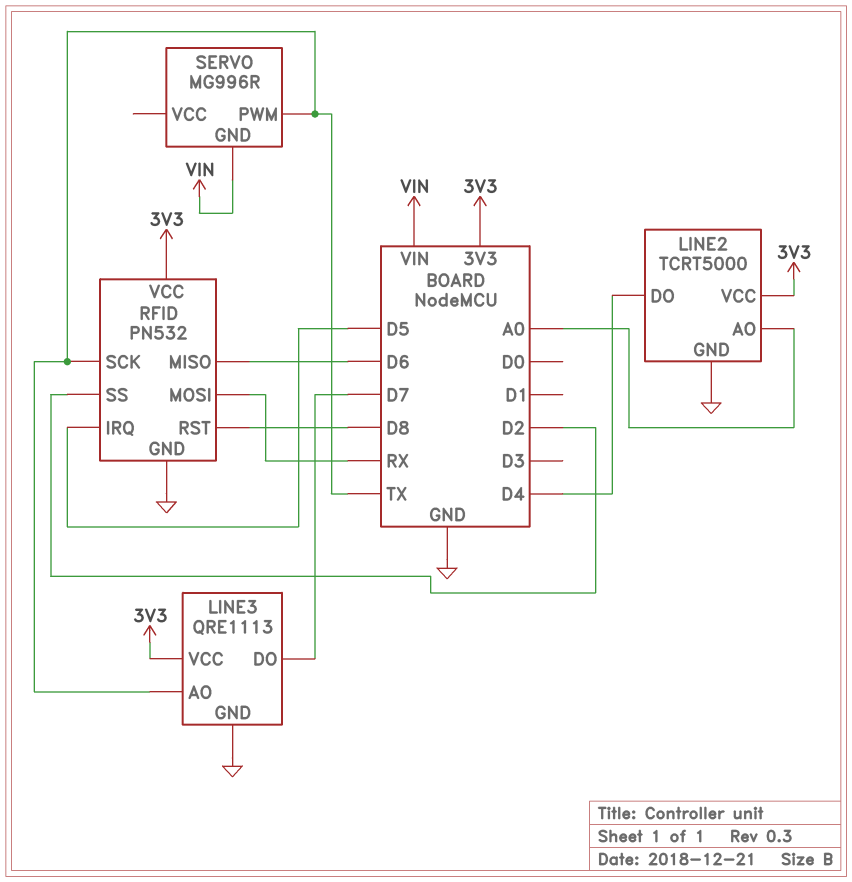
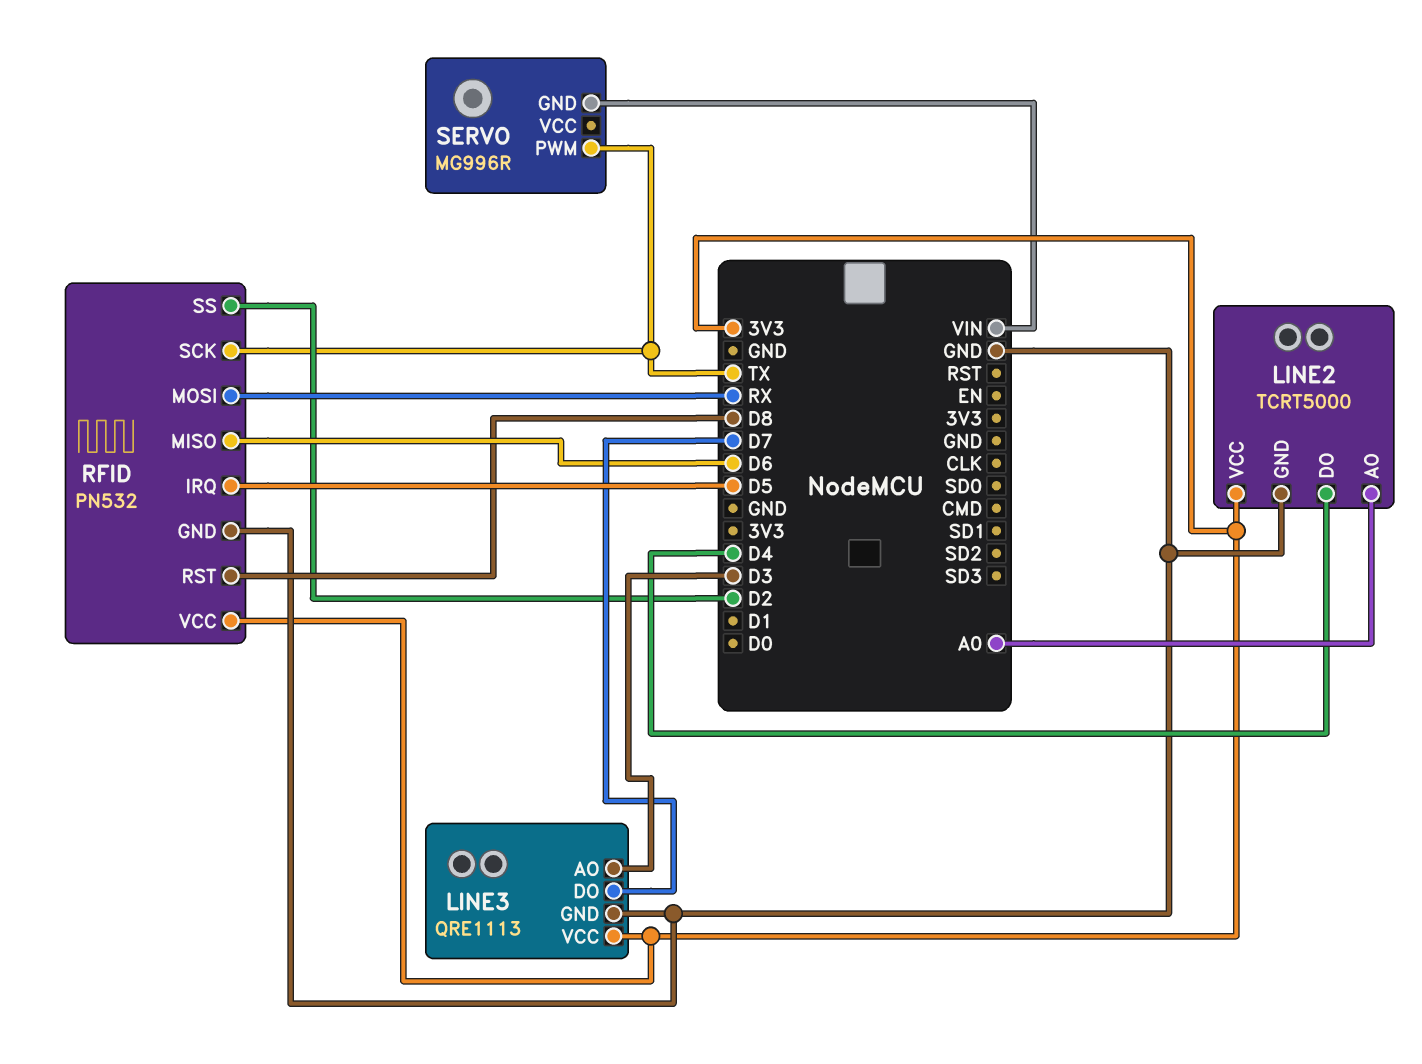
LINE3 pin AO: TX -> D3

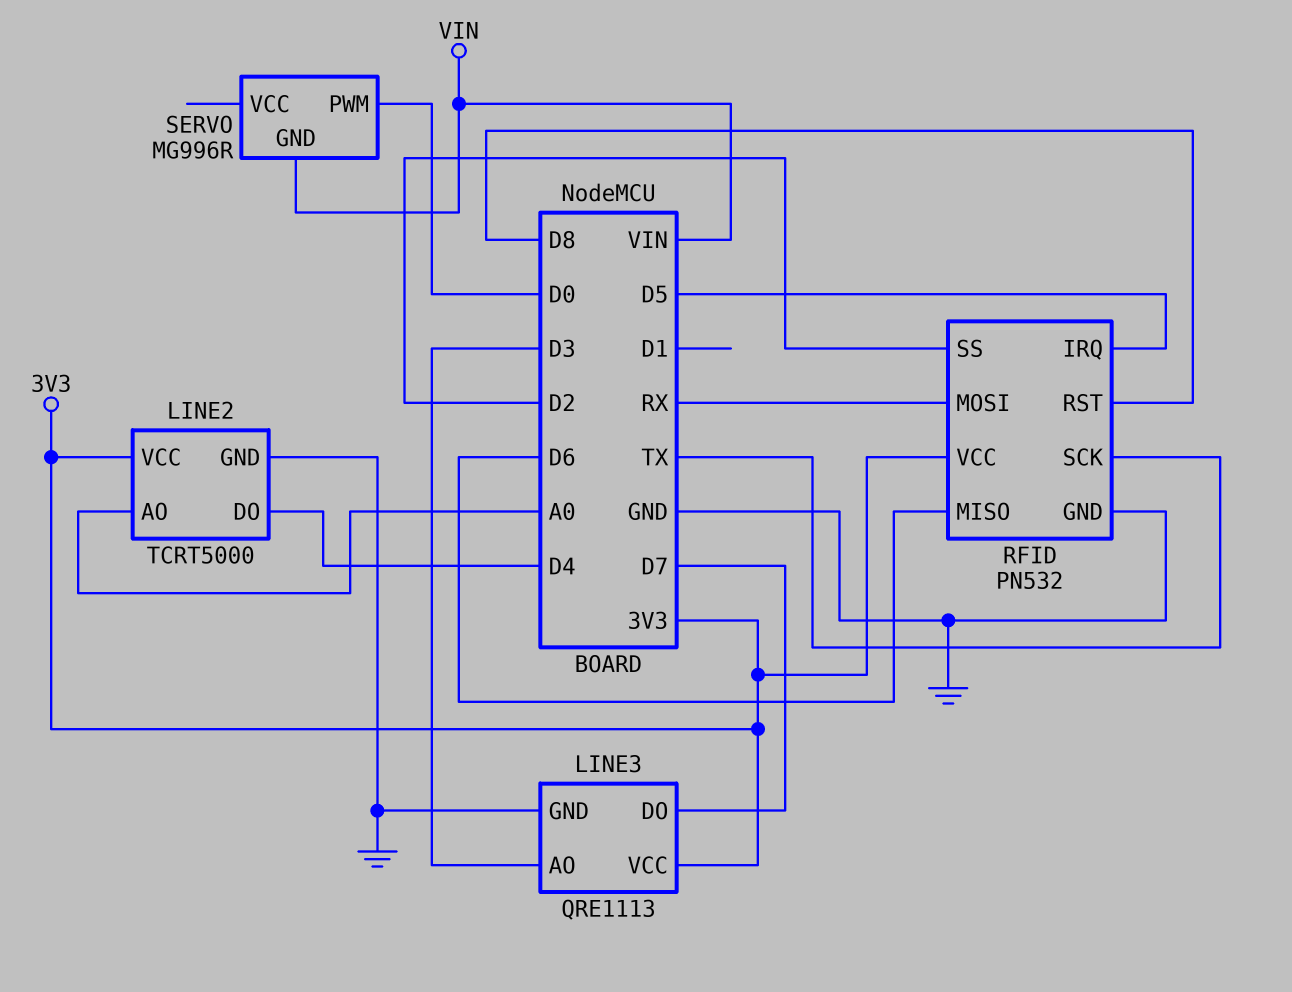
SERVO pin PWM: TX -> D0

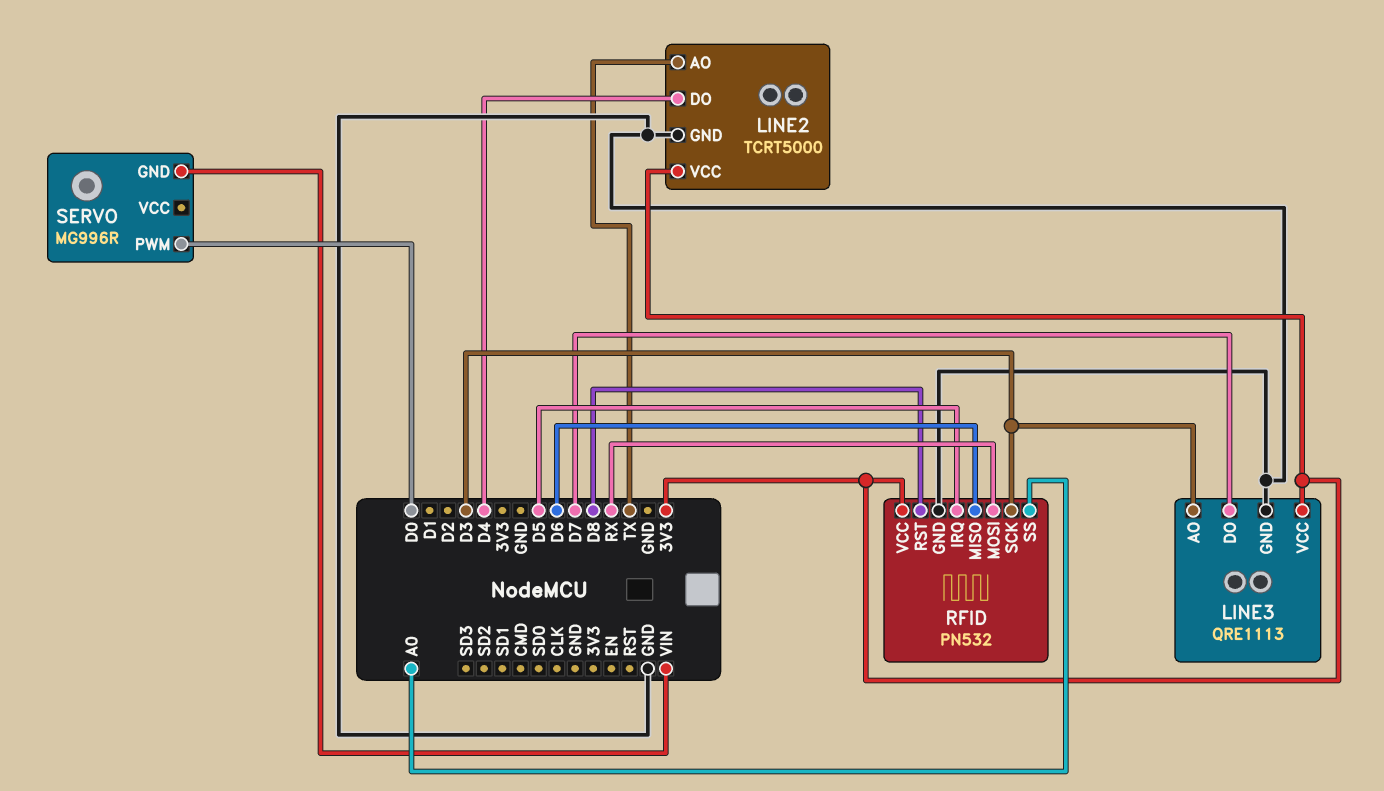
LINE2 pin AO: A0 -> TX
RFID pin SCK: TX -> D3
RFID pin SS: D2 -> A0

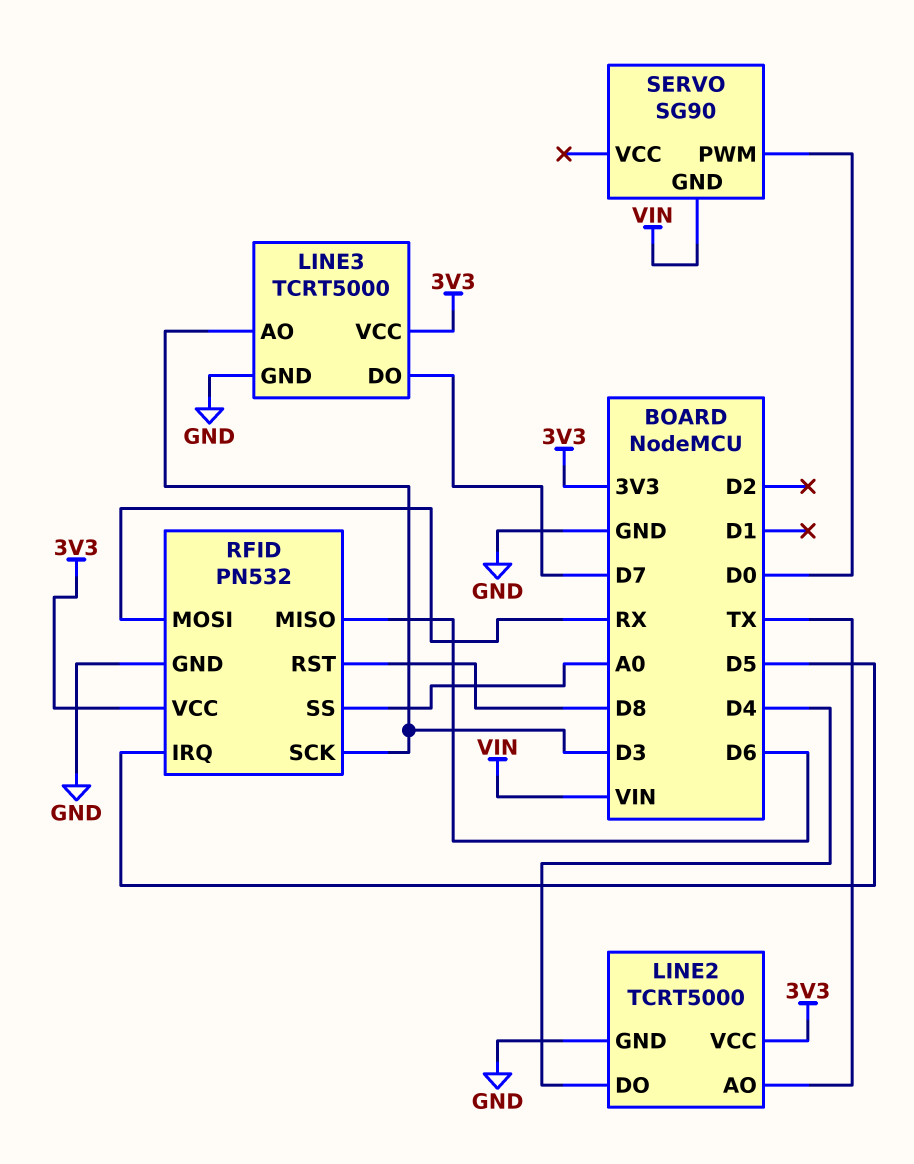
LINE3: QRE1113 -> TCRT5000
SERVO: MG996R -> SG90

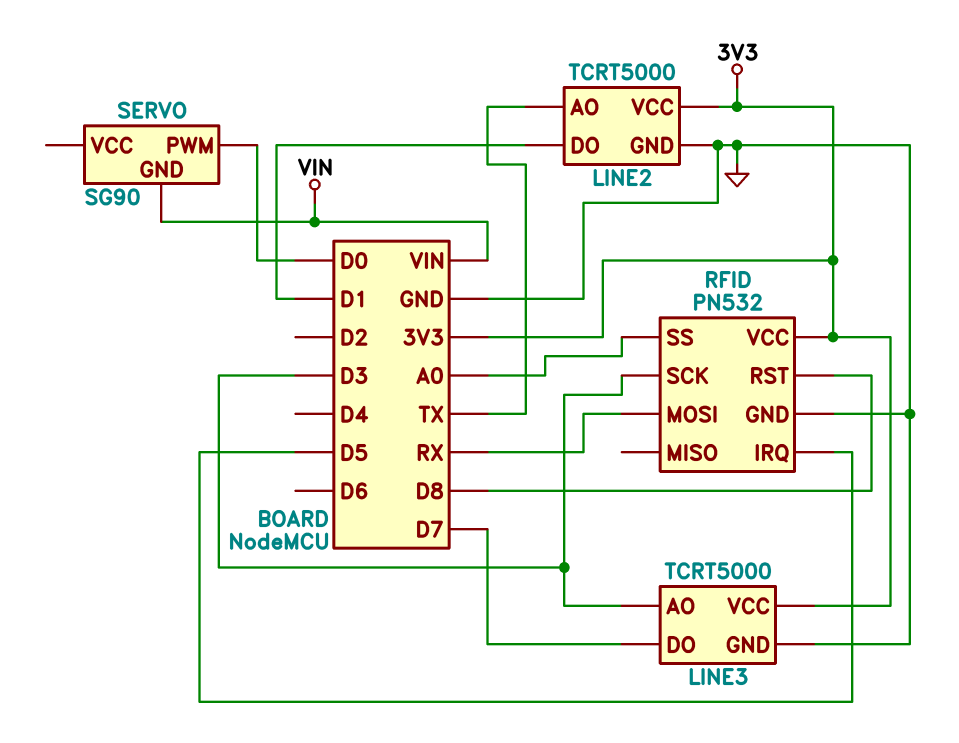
LINE2 pin DO: D4 -> D1
RFID pin MISO: D6 -> none

